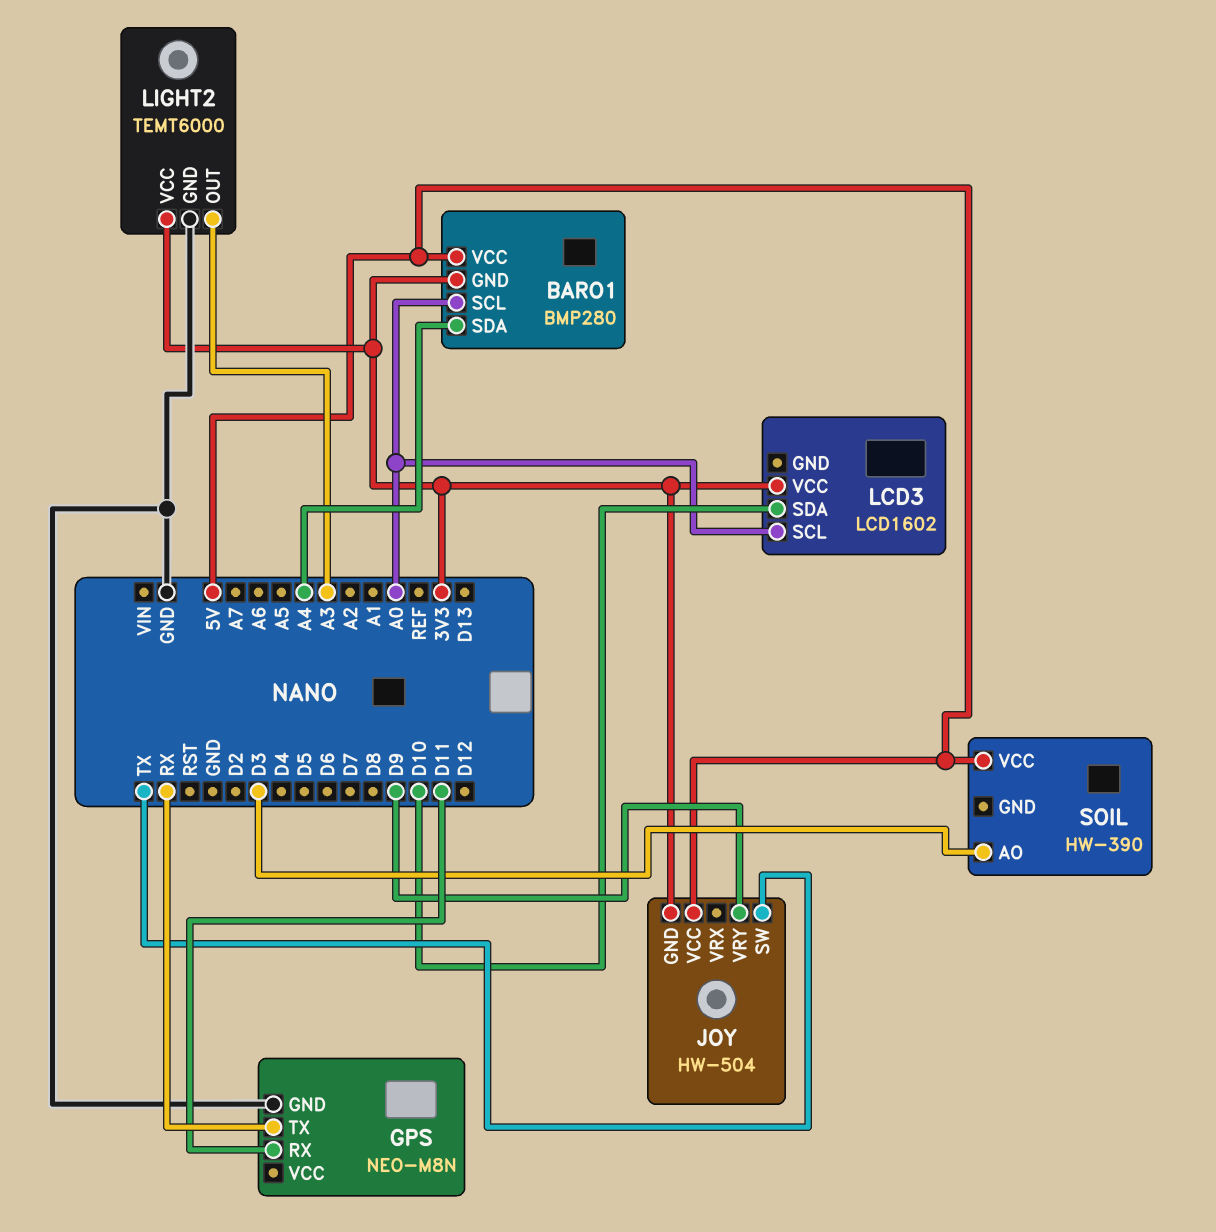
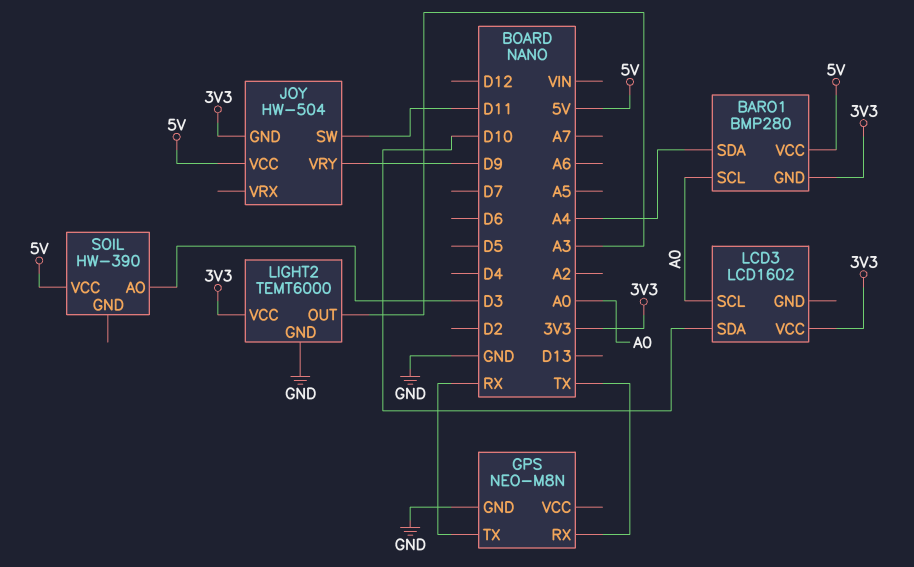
GPS pin RX: D11 -> TX
JOY pin SW: TX -> D11

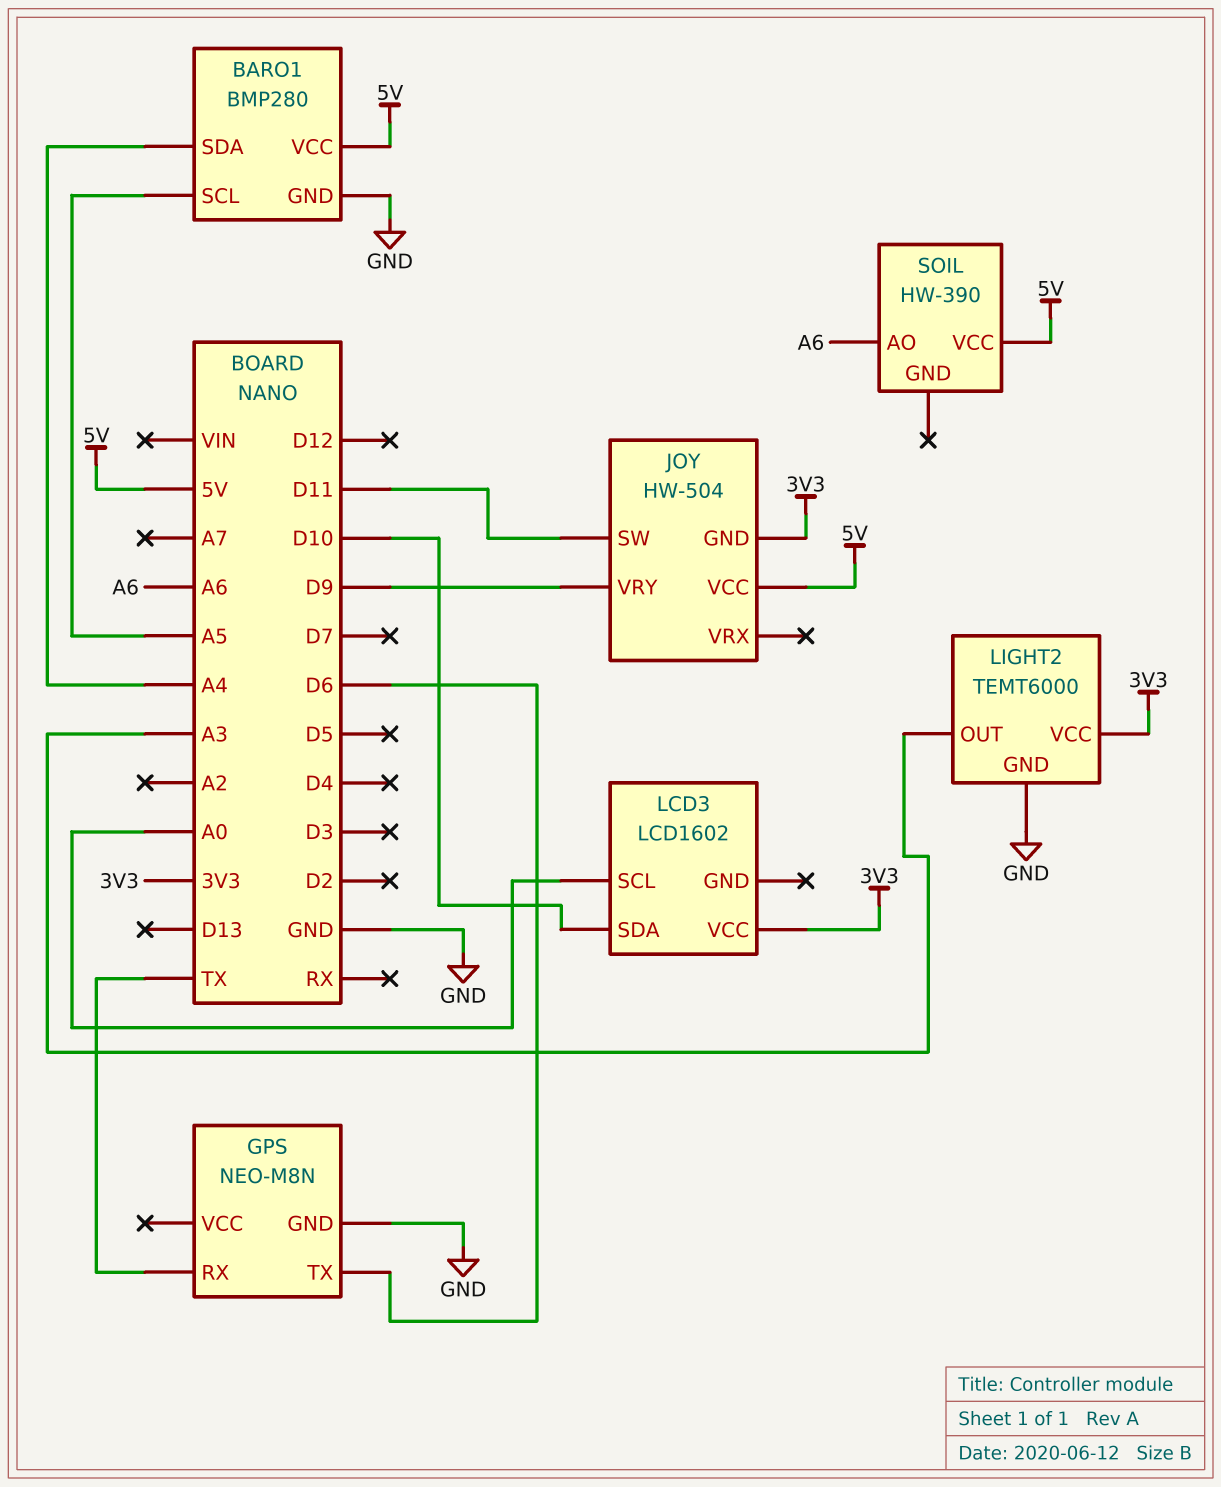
BARO1 pin GND: 3V3 -> GND
BARO1 pin SCL: A0 -> A5
GPS pin TX: RX -> D6
SOIL pin AO: D3 -> A6

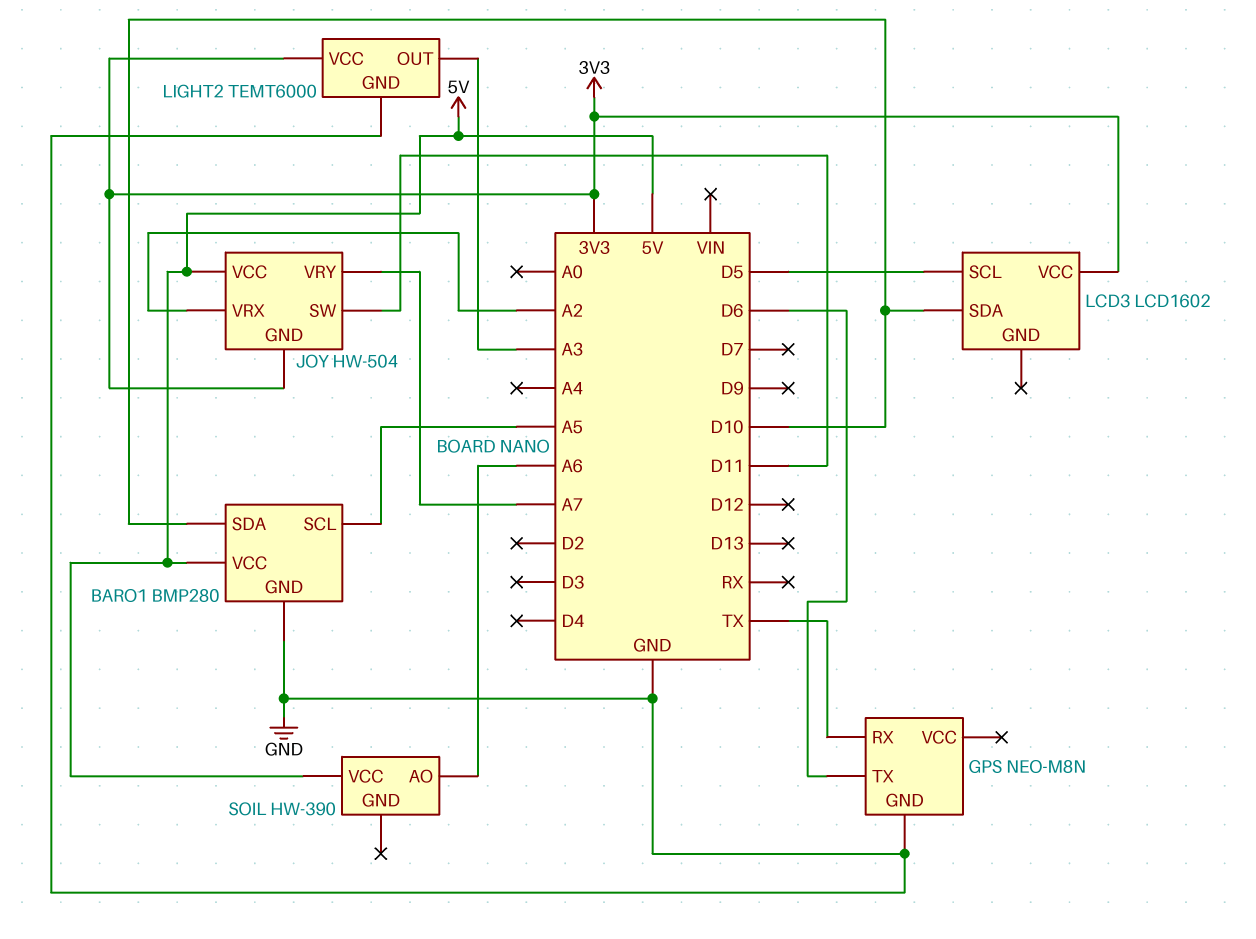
BARO1 pin SDA: A4 -> D10
JOY pin VRX: none -> A2
JOY pin VRY: D9 -> A7
LCD3 pin SCL: A0 -> D5

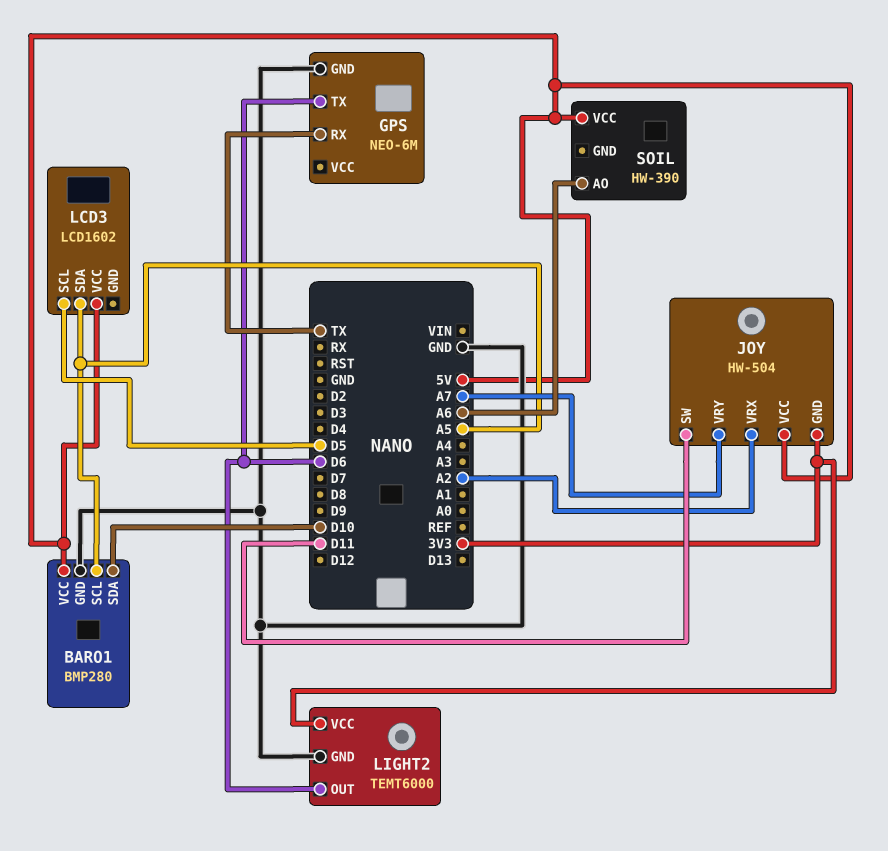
GPS: NEO-M8N -> NEO-6M
LCD3 pin SDA: D10 -> A5
LCD3 pin VCC: 3V3 -> 5V
LIGHT2 pin OUT: A3 -> D6

